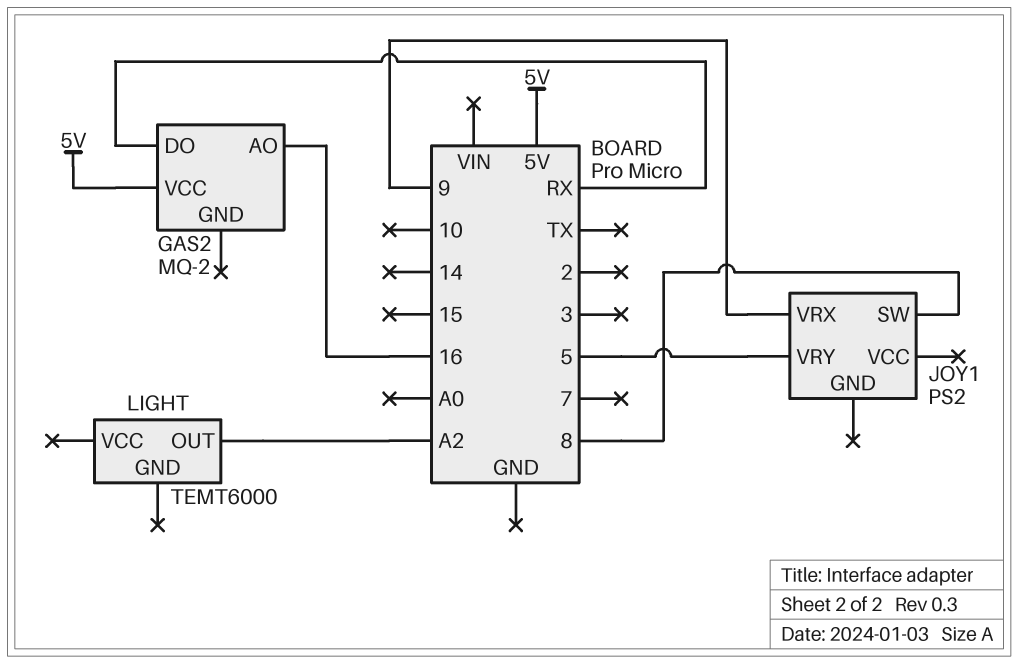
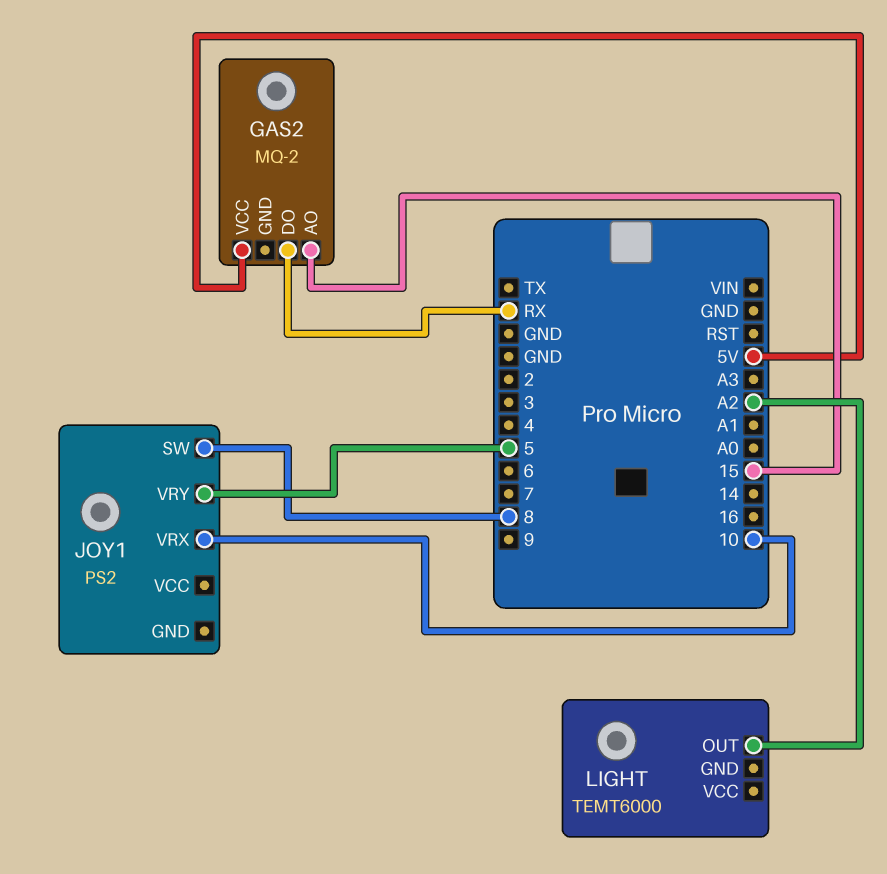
GAS2 pin AO: 16 -> 15
JOY1 pin VRX: 9 -> 10

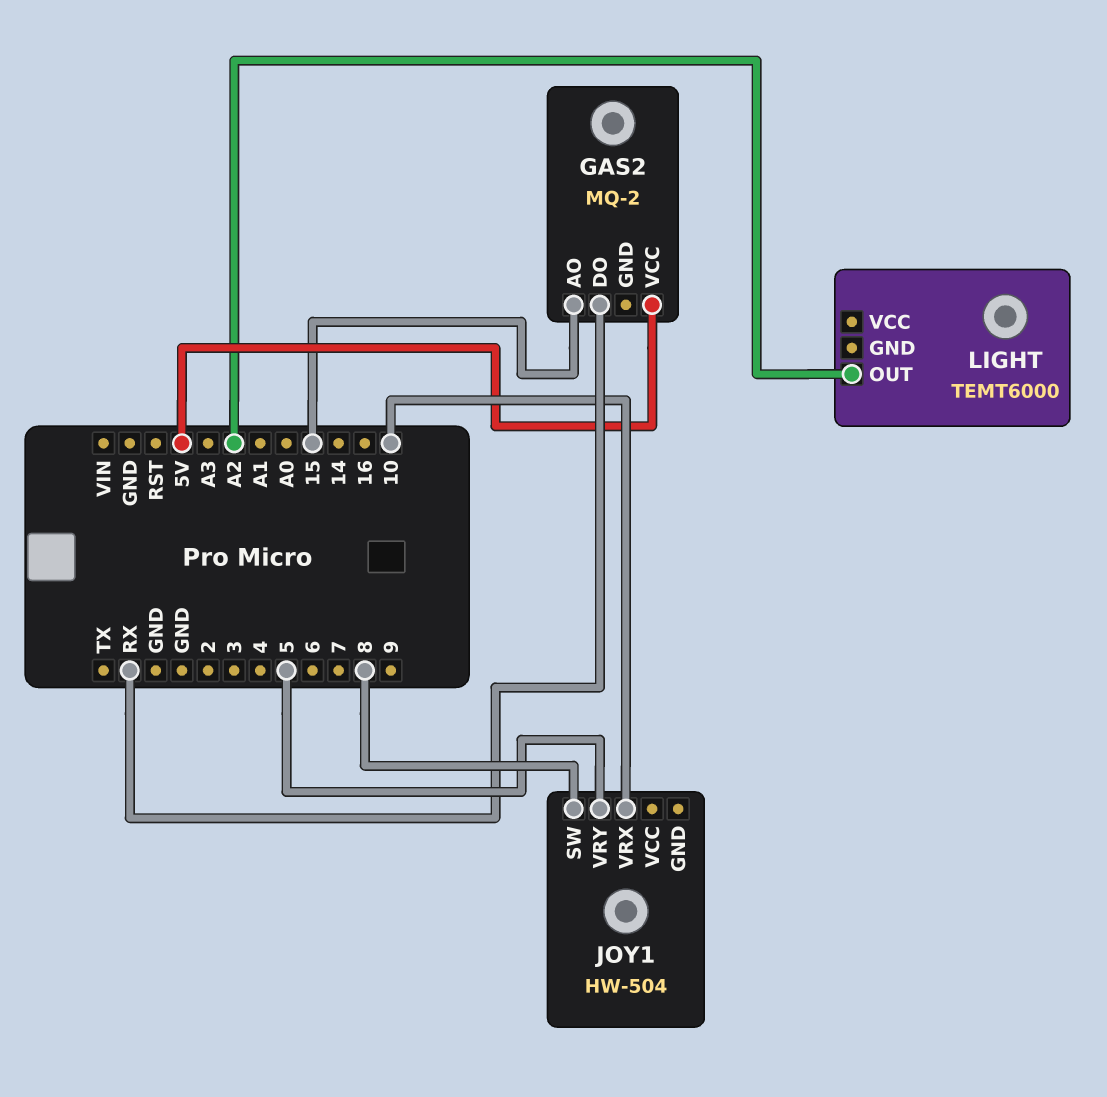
JOY1: PS2 -> HW-504

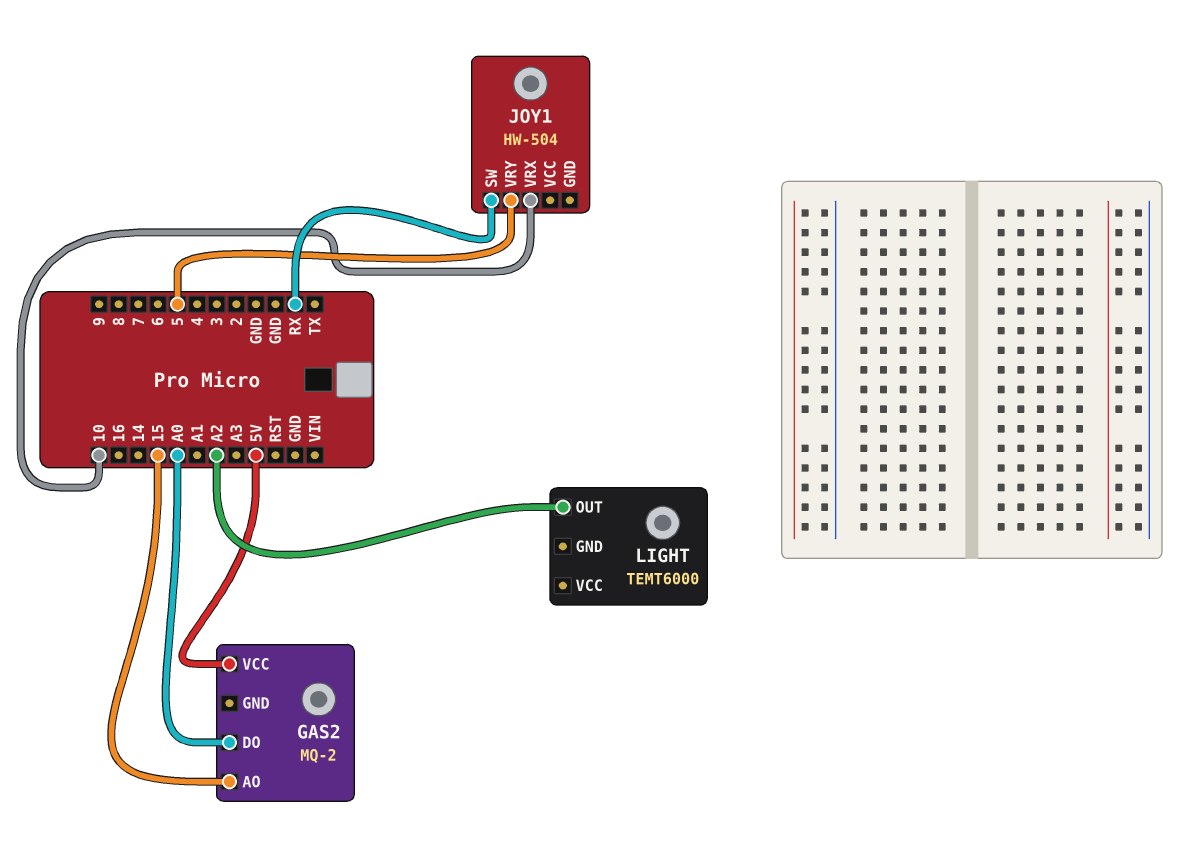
GAS2 pin DO: RX -> A0
JOY1 pin SW: 8 -> RX

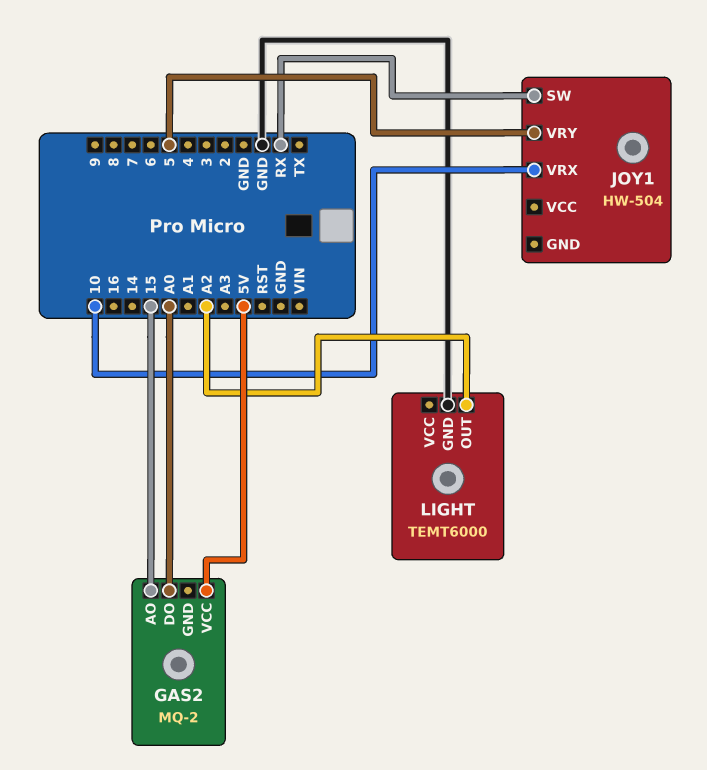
LIGHT pin GND: none -> GND

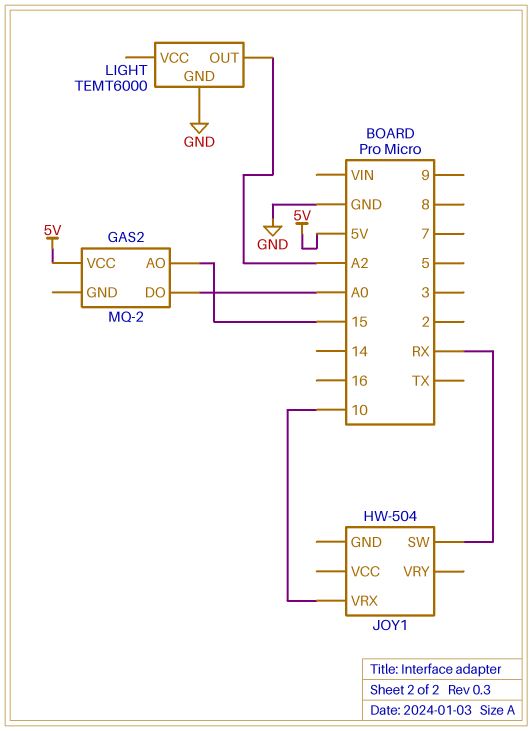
JOY1 pin VRY: 5 -> none

